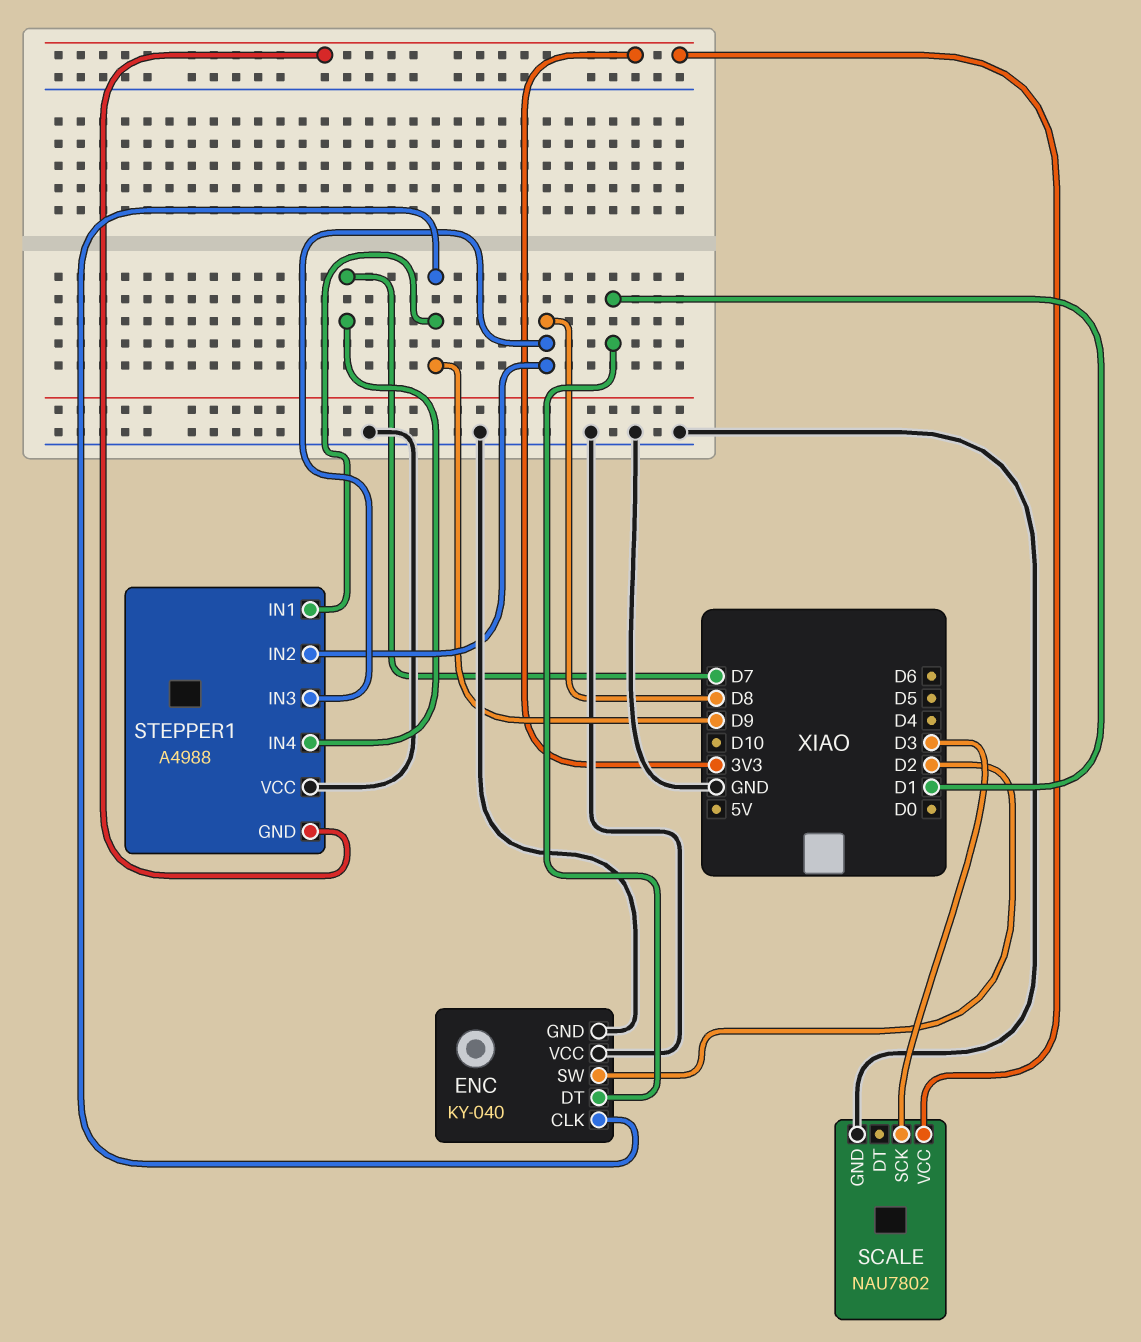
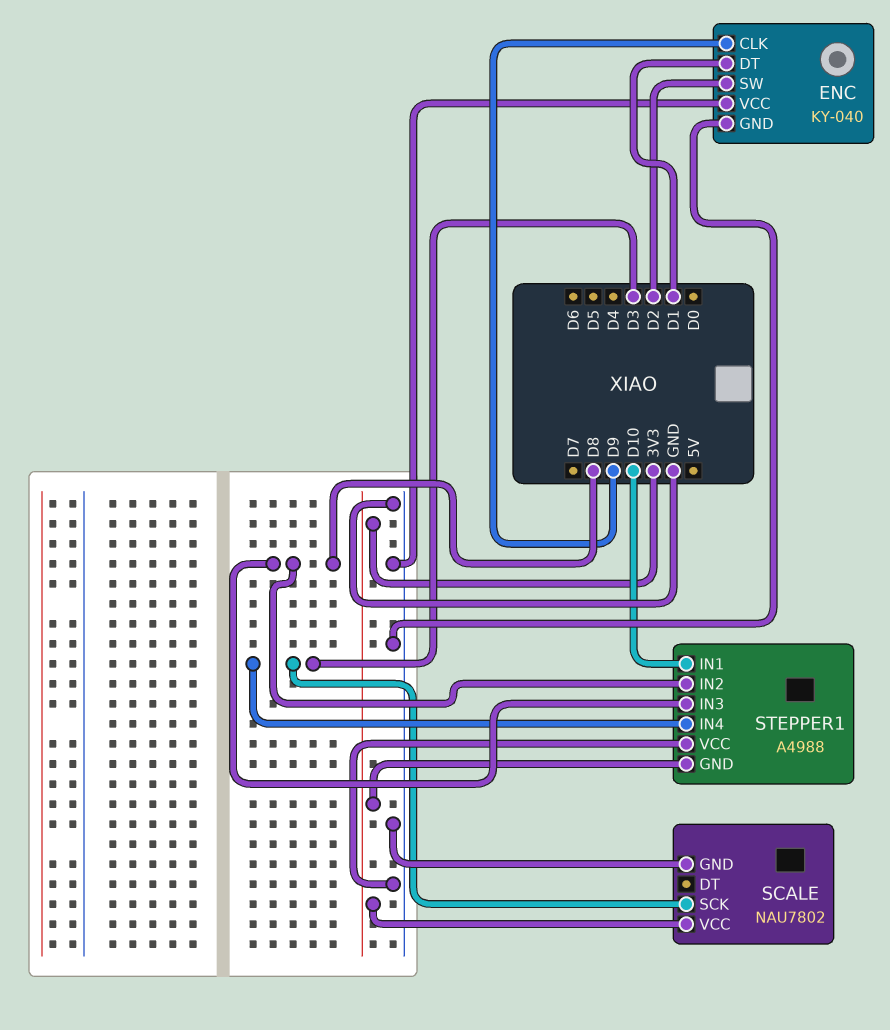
STEPPER1 pin IN1: D9 -> D10
STEPPER1 pin IN4: D7 -> D3

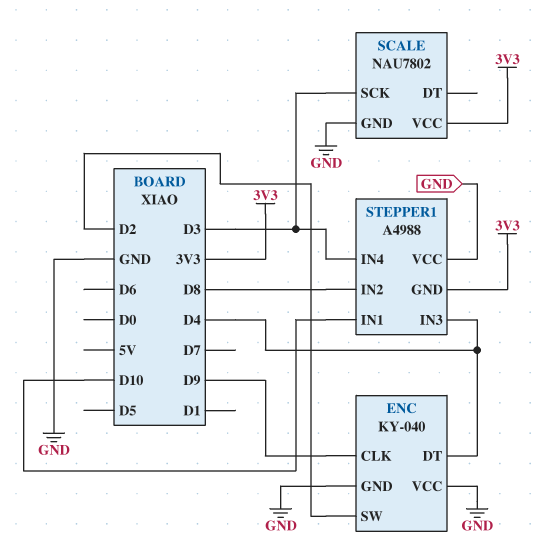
ENC pin DT: D1 -> D4
STEPPER1 pin IN3: D8 -> D4

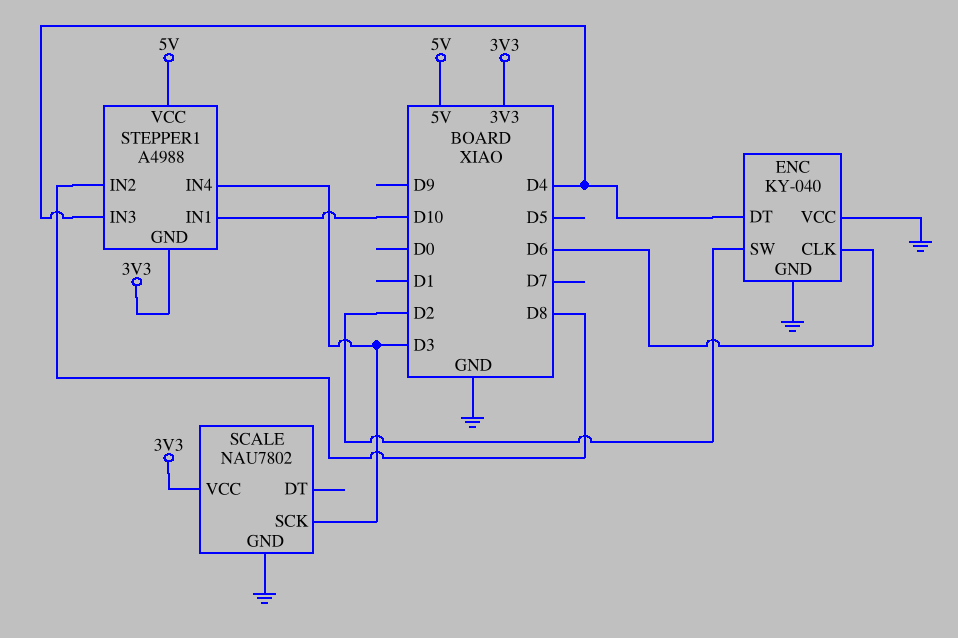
ENC pin CLK: D9 -> D6
STEPPER1 pin VCC: GND -> 5V

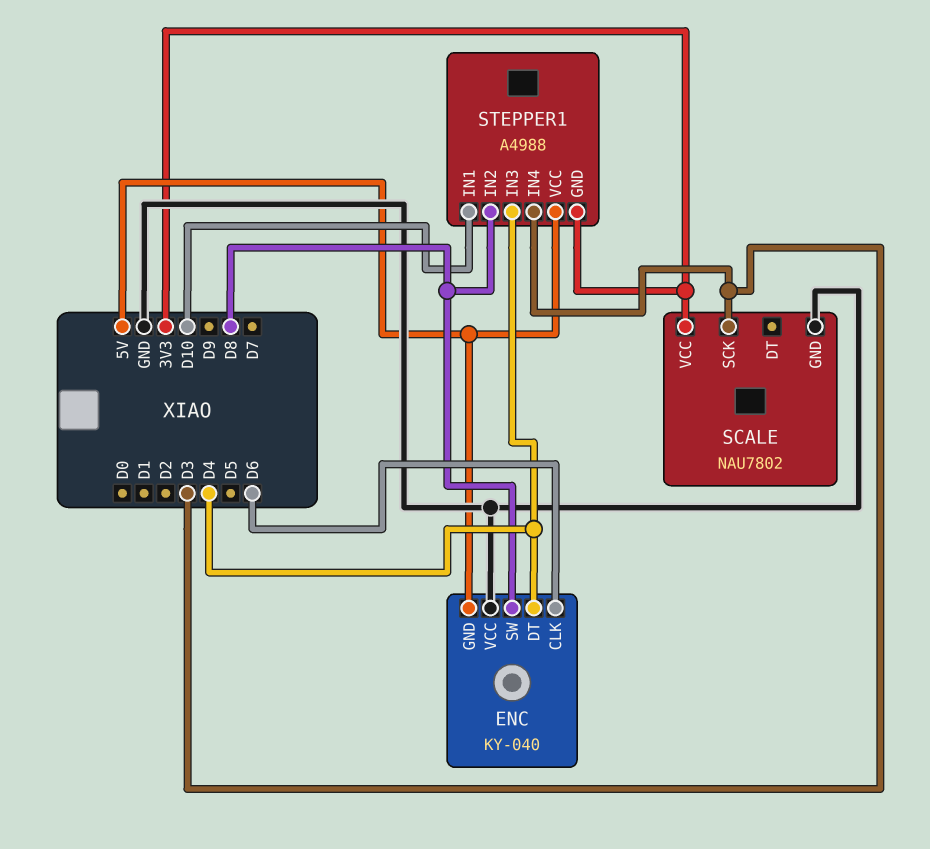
ENC pin GND: GND -> 5V
ENC pin SW: D2 -> D8

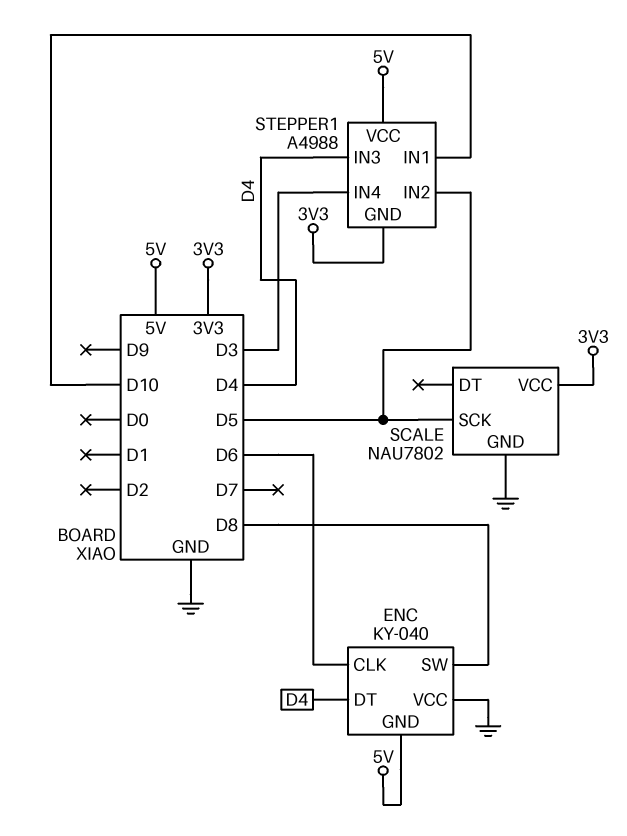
SCALE pin SCK: D3 -> D5
STEPPER1 pin IN2: D8 -> D5

